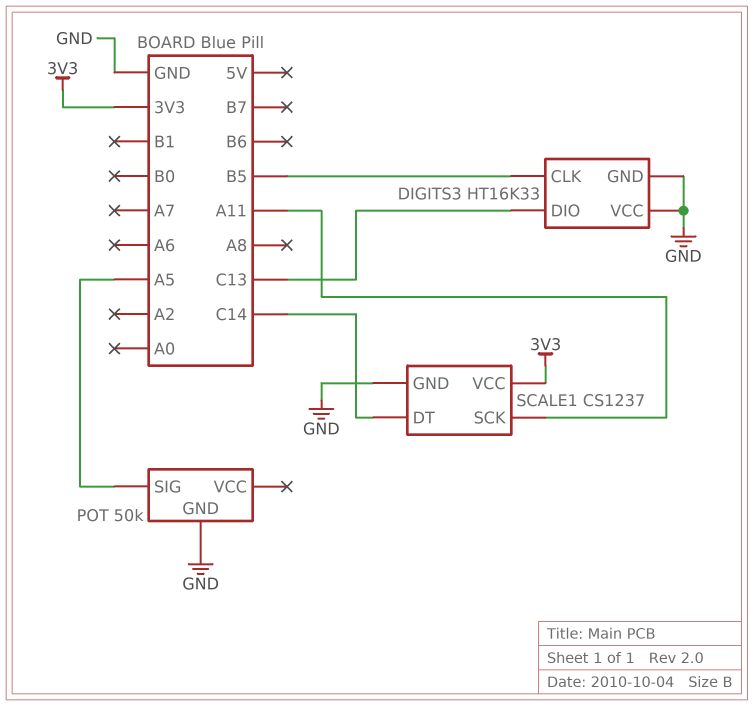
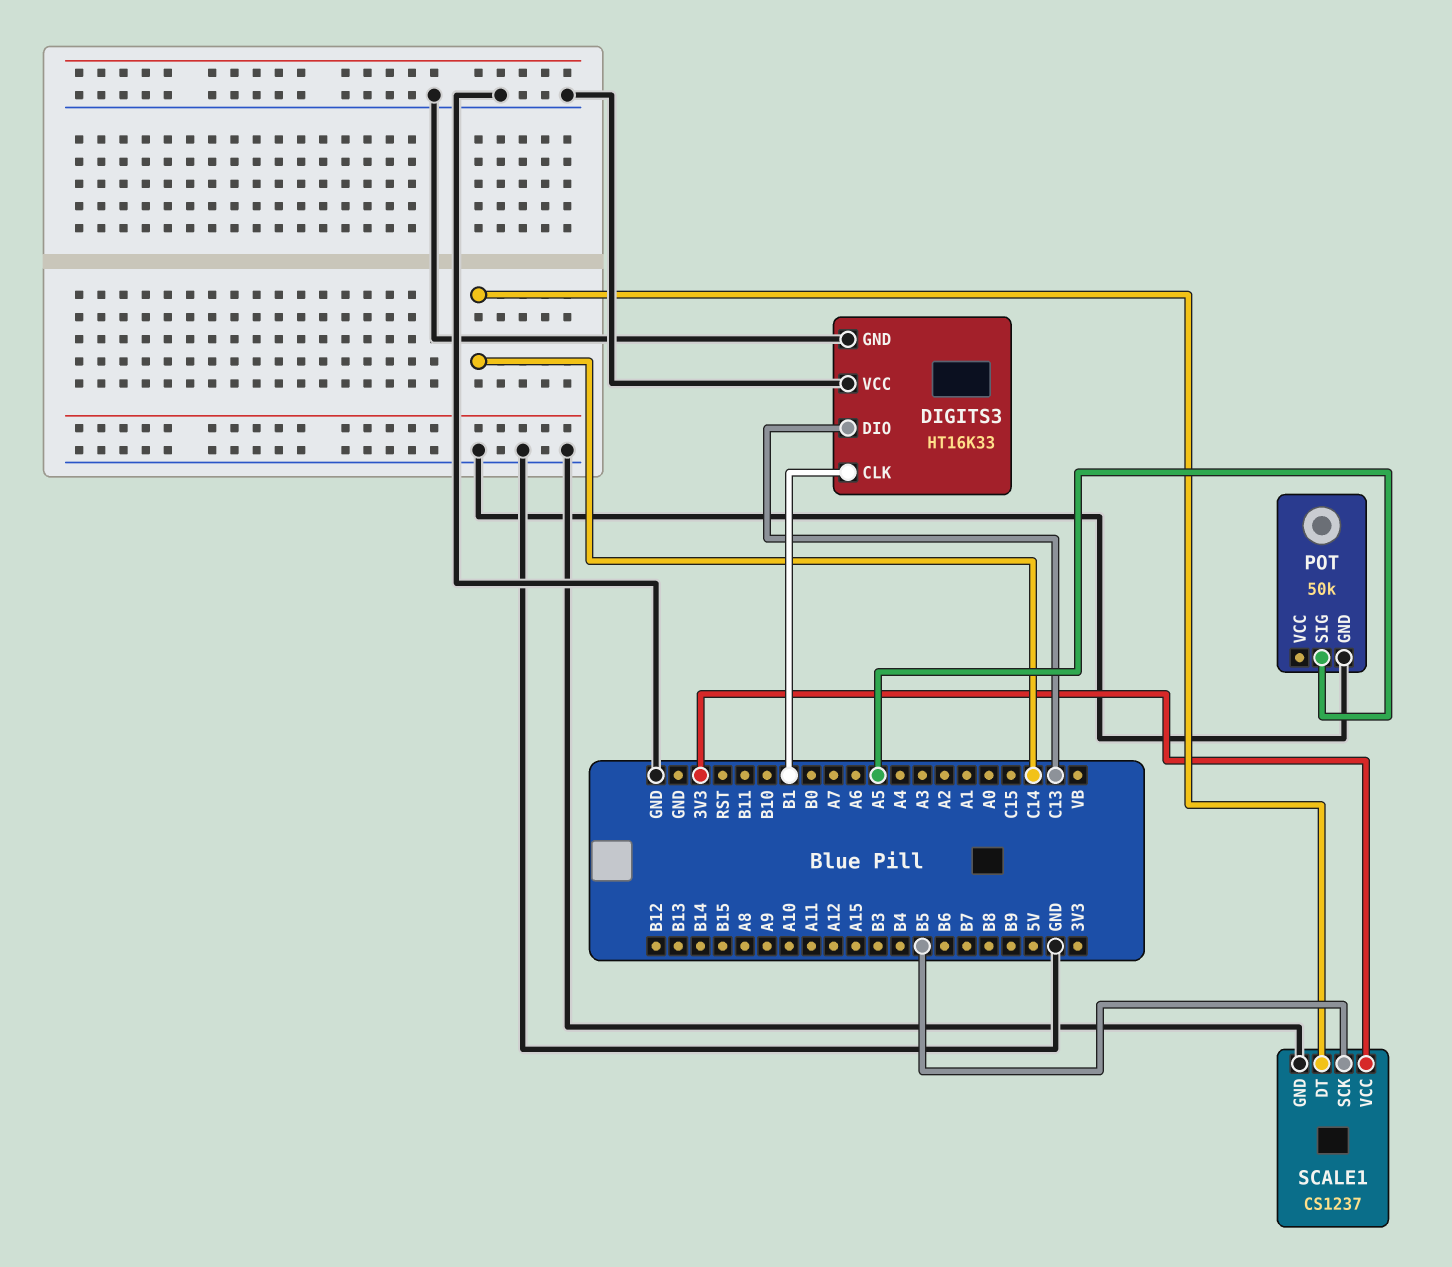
DIGITS3 pin CLK: B5 -> B1
SCALE1 pin SCK: A11 -> B5

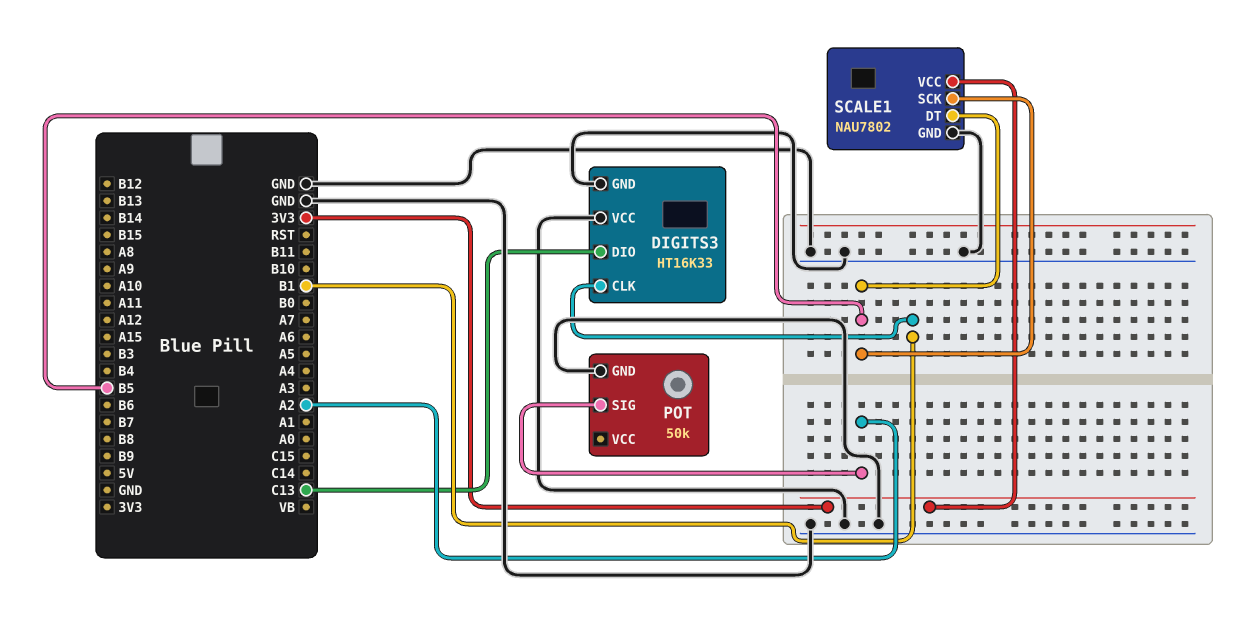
POT pin SIG: A5 -> A2
SCALE1: CS1237 -> NAU7802
SCALE1 pin DT: C14 -> B5

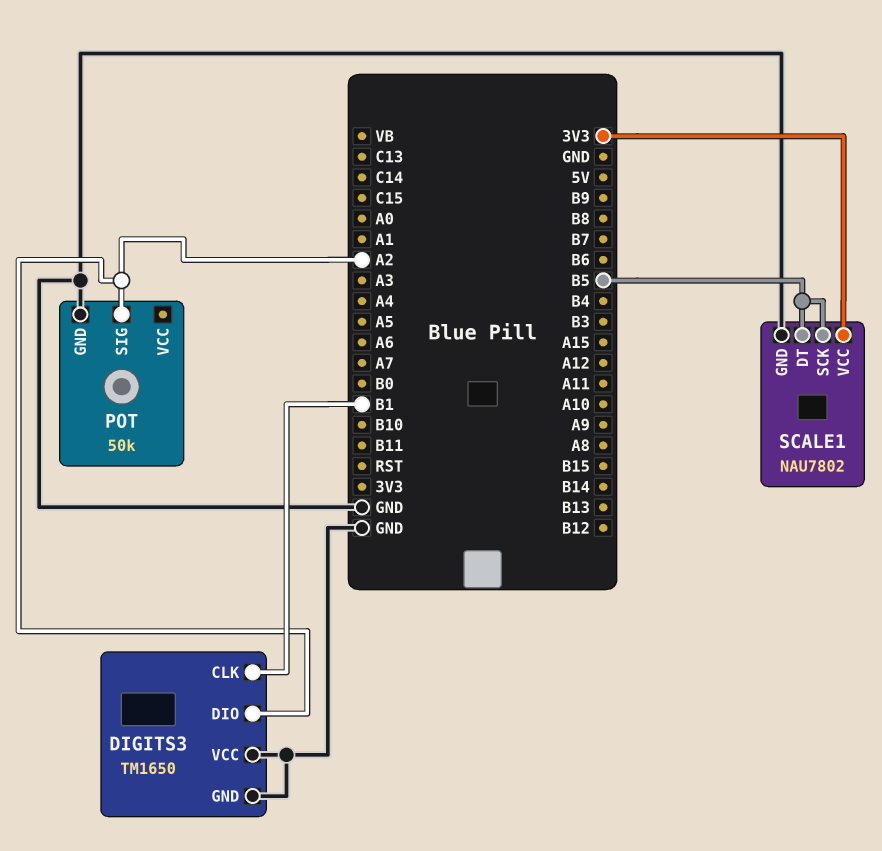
DIGITS3: HT16K33 -> TM1650
DIGITS3 pin DIO: C13 -> A2

